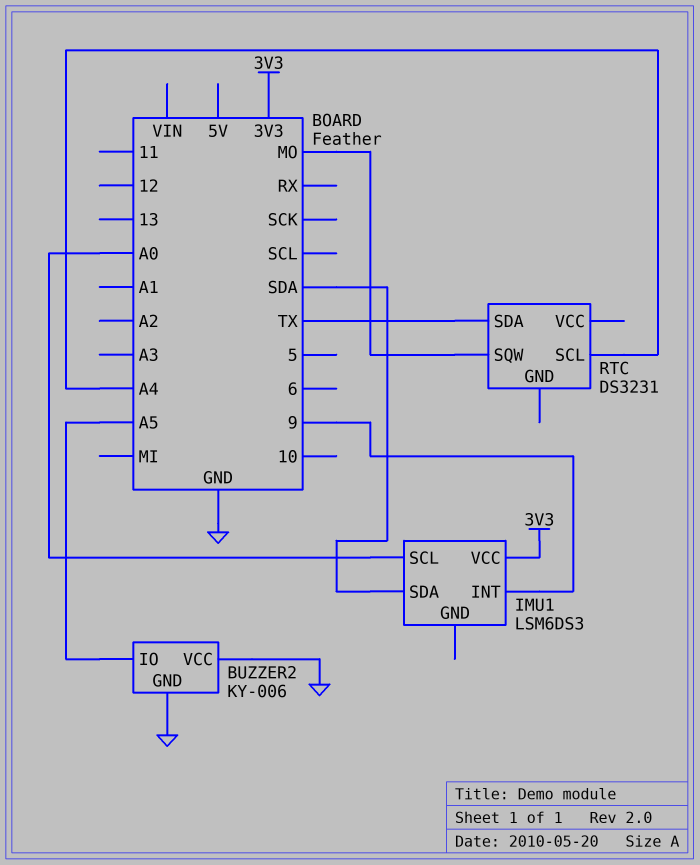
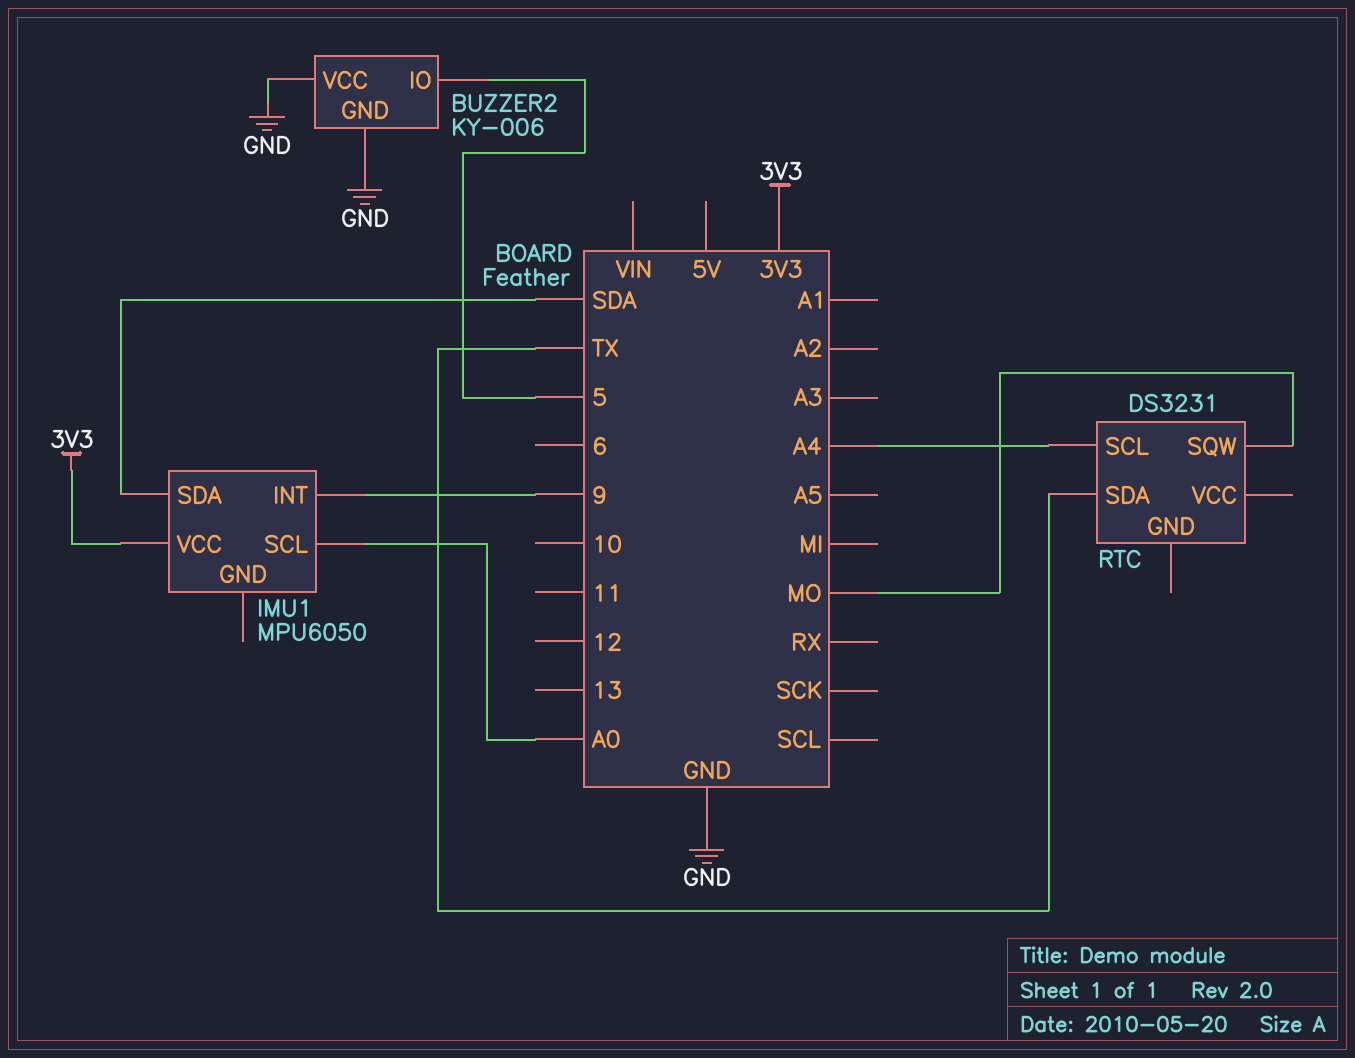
BUZZER2 pin IO: A5 -> 5
IMU1: LSM6DS3 -> MPU6050

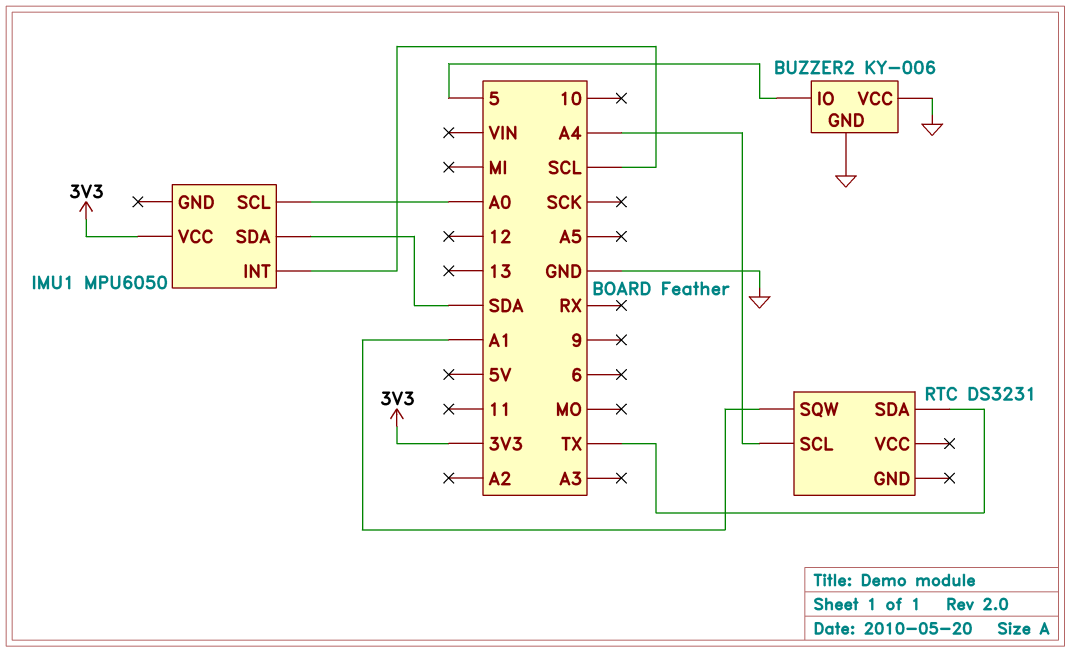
IMU1 pin INT: 9 -> SCL
RTC pin SQW: MO -> A1

